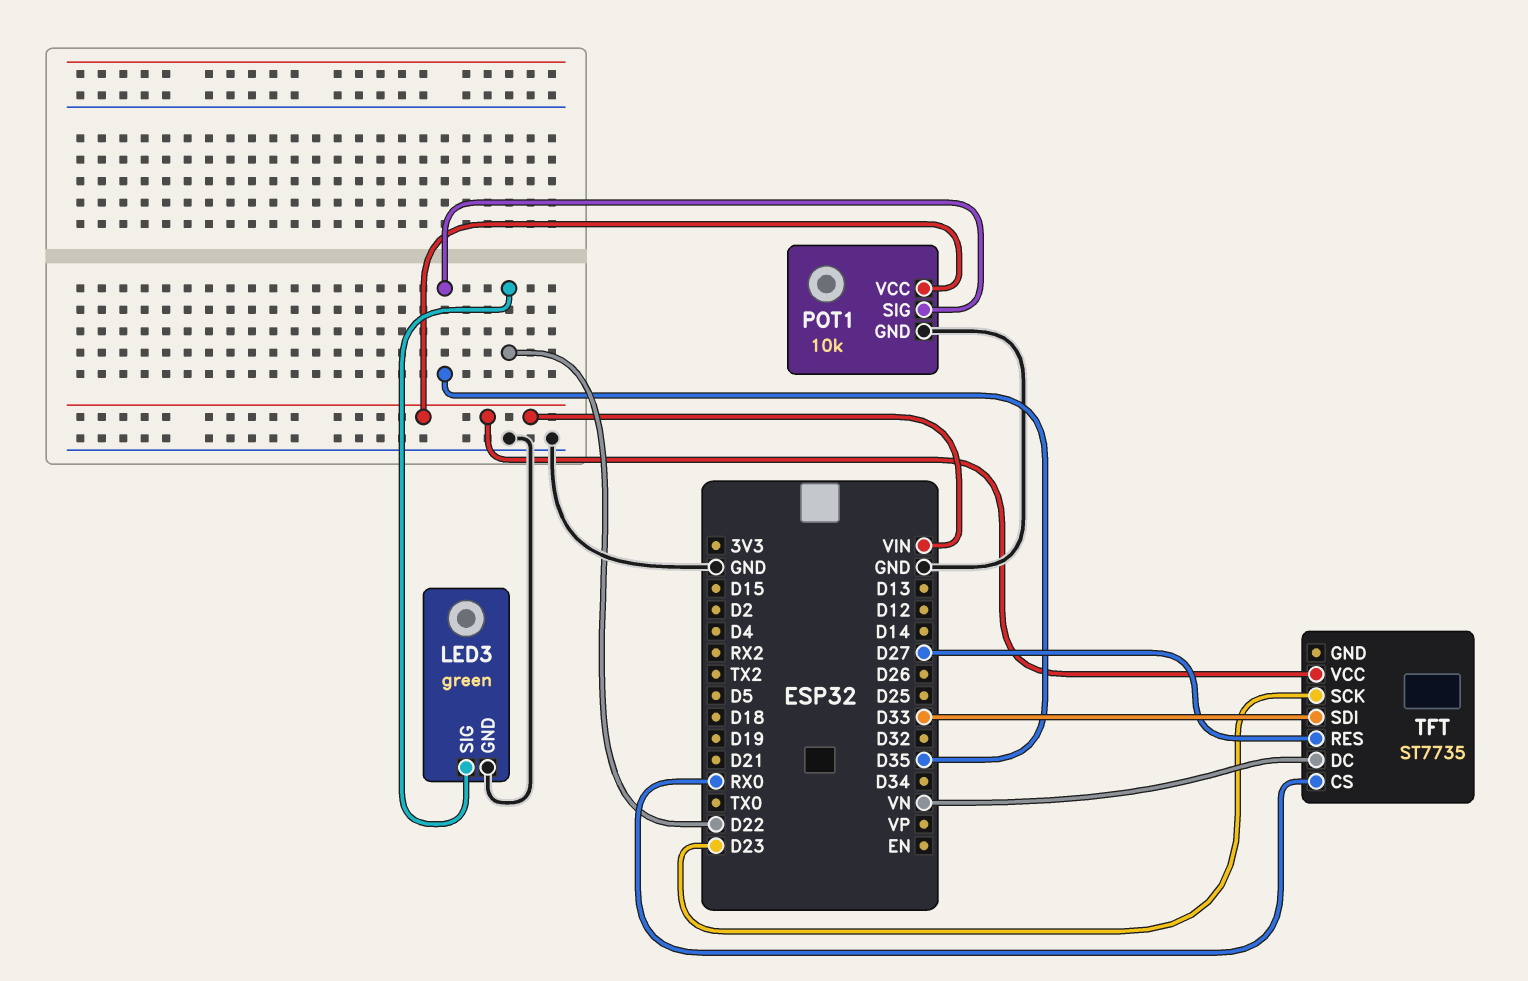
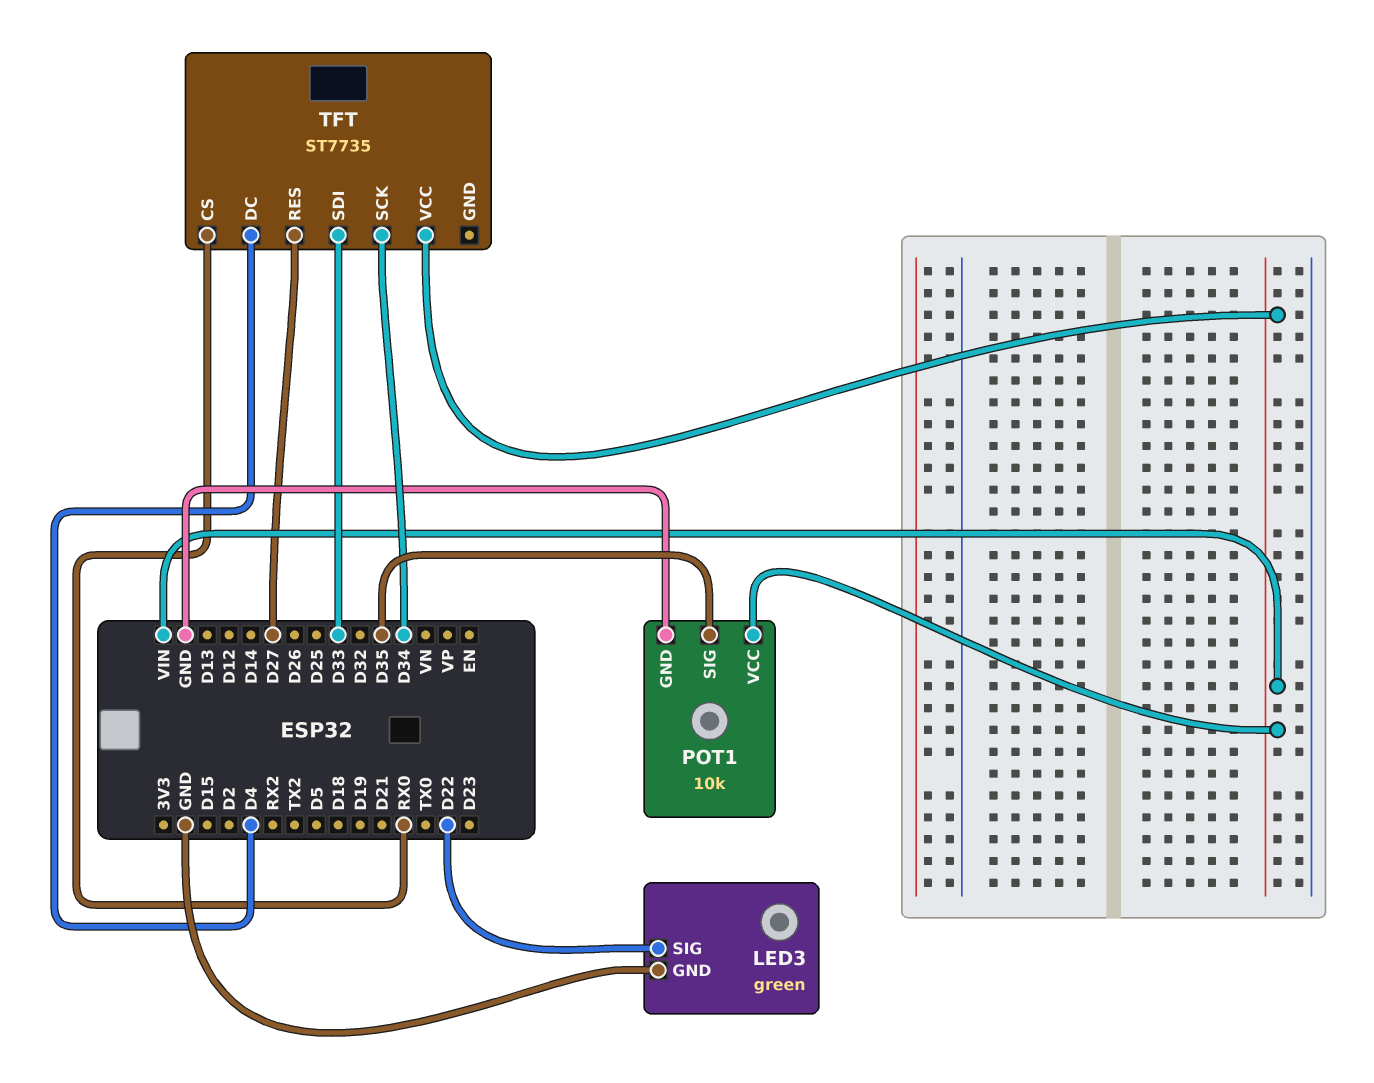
TFT pin DC: VN -> D4
TFT pin SCK: D23 -> D34

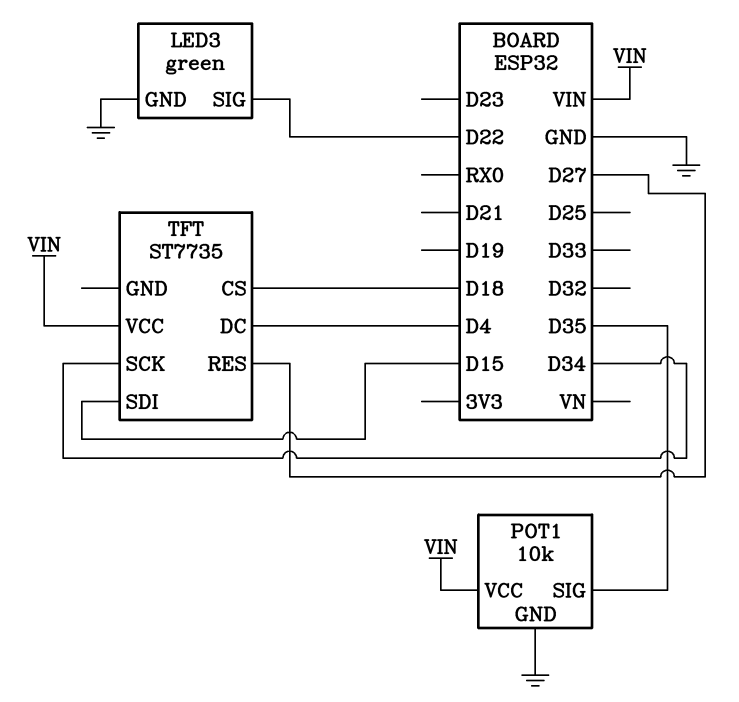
TFT pin CS: RX0 -> D18
TFT pin SDI: D33 -> D15

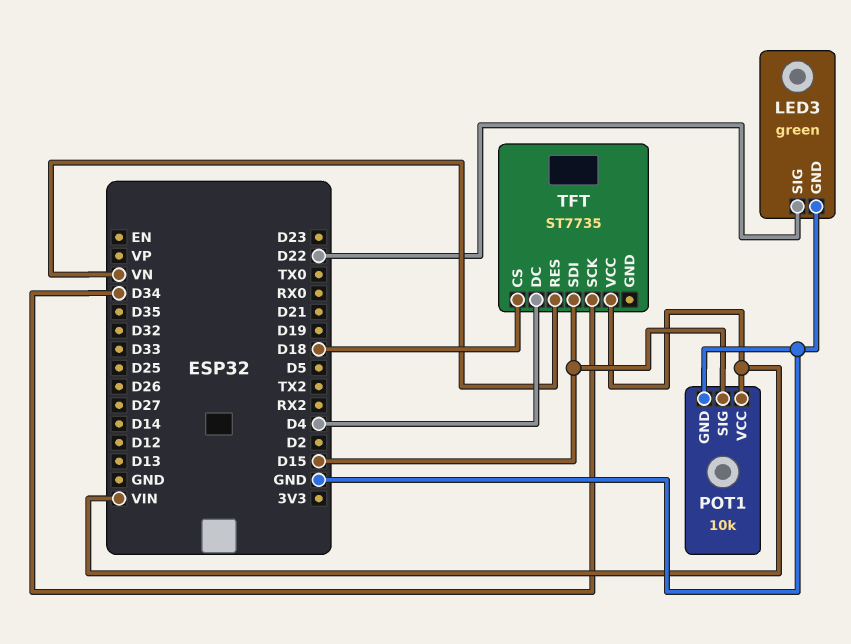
POT1 pin SIG: D35 -> D15
TFT pin RES: D27 -> VN

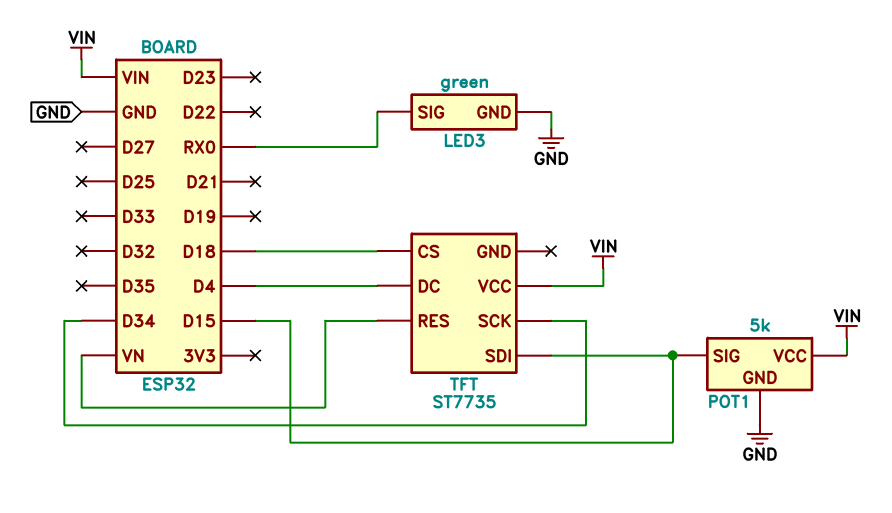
LED3 pin SIG: D22 -> RX0
POT1: 10k -> 5k

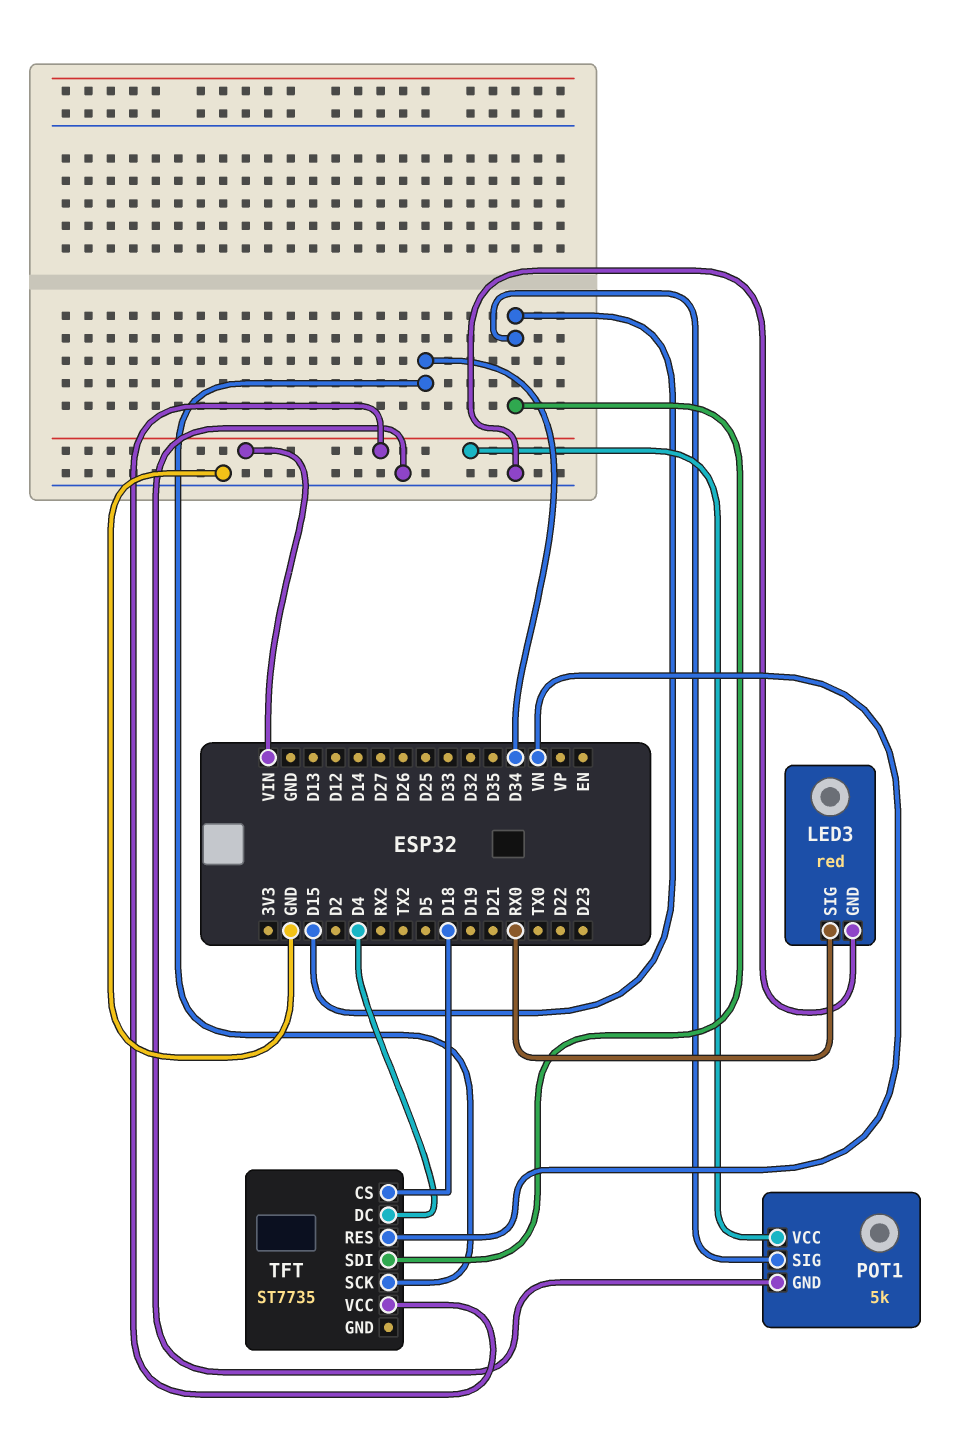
LED3: green -> red

